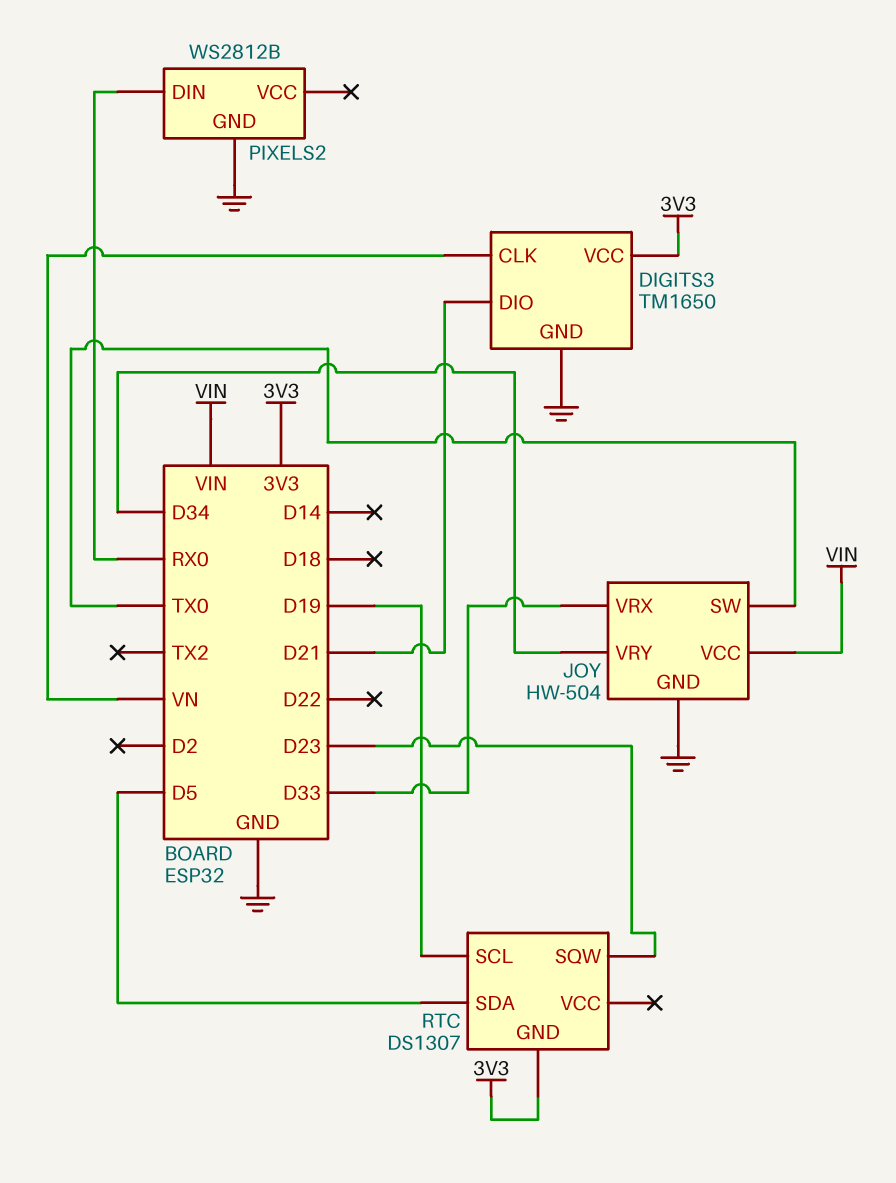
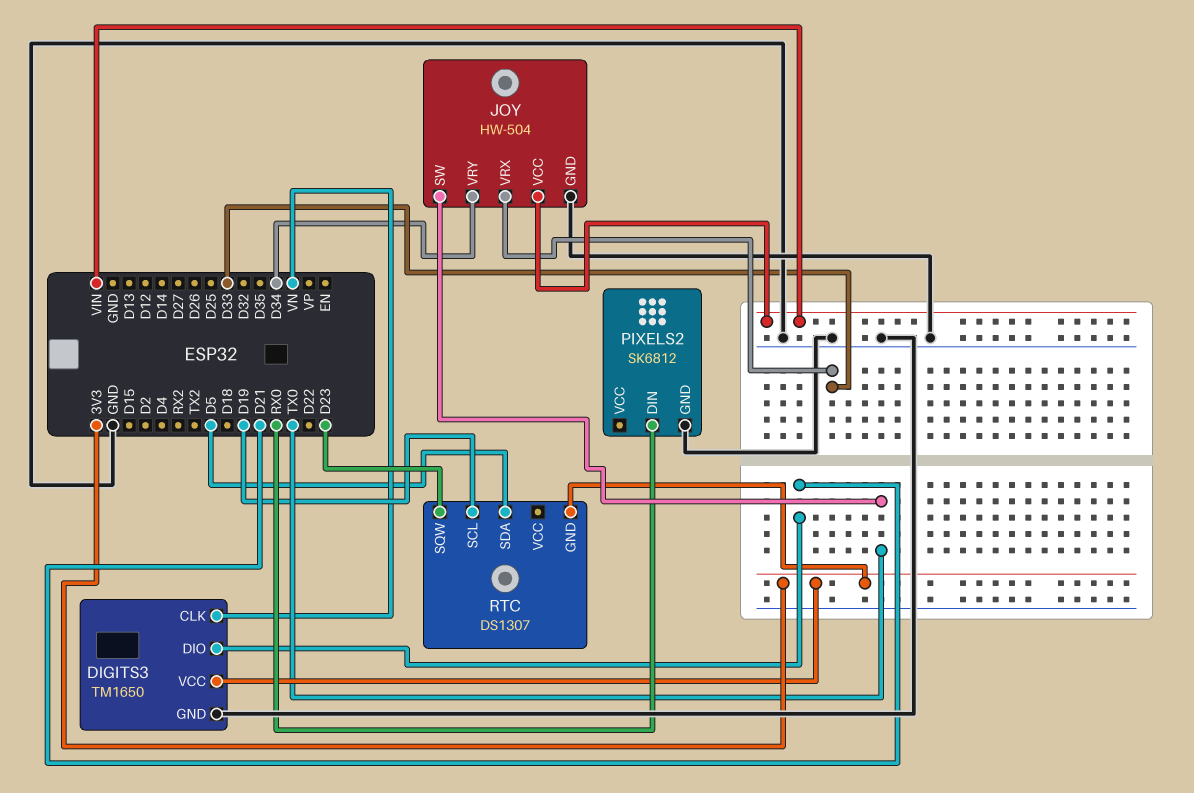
PIXELS2: WS2812B -> SK6812

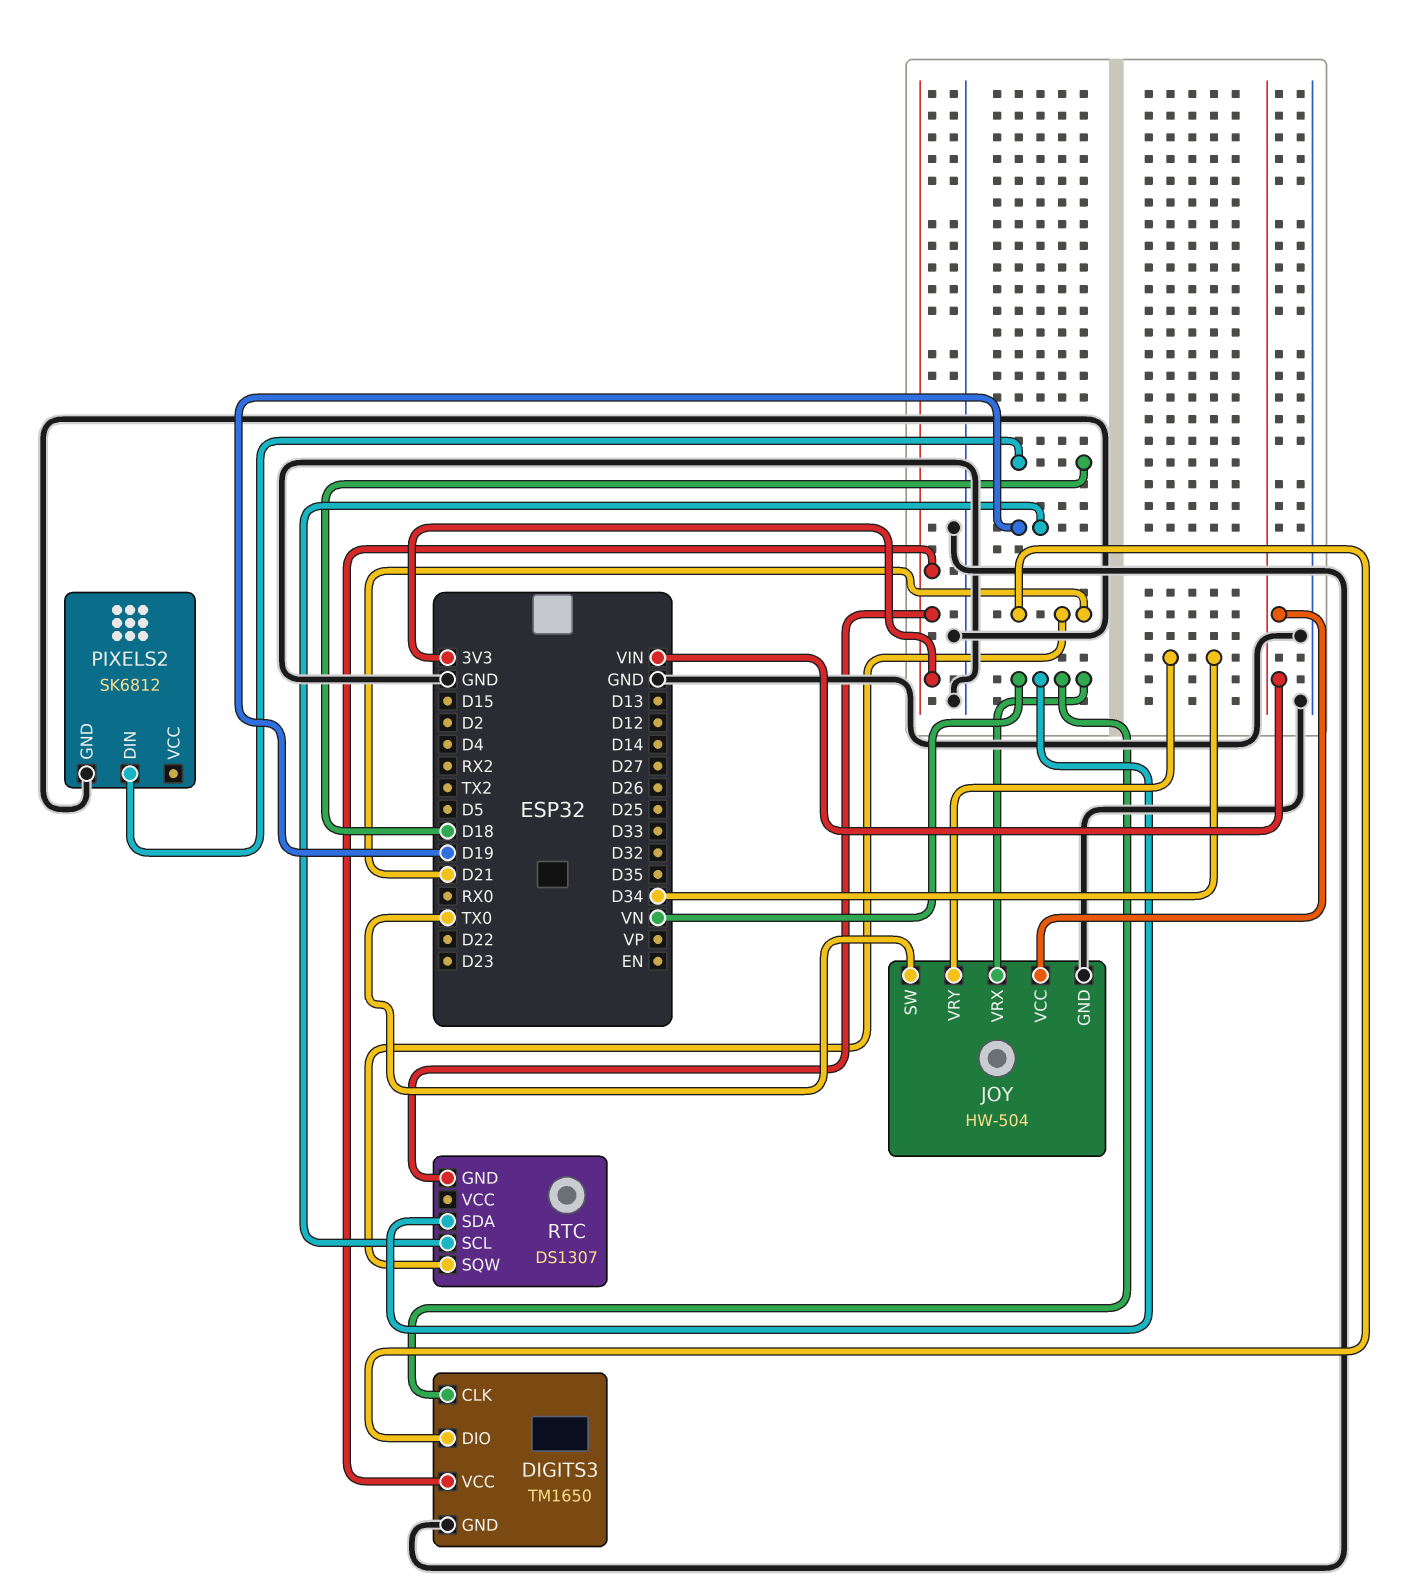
JOY pin VRX: D33 -> VN
PIXELS2 pin DIN: RX0 -> D18
RTC pin SDA: D5 -> VN
RTC pin SQW: D23 -> D21

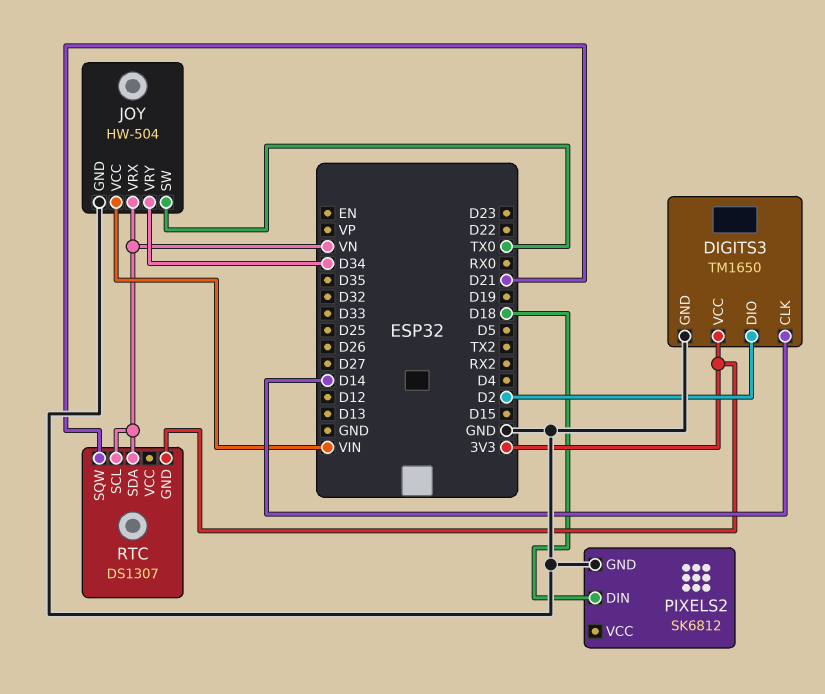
DIGITS3 pin CLK: VN -> D14
DIGITS3 pin DIO: D21 -> D2
RTC pin SCL: D19 -> VN

